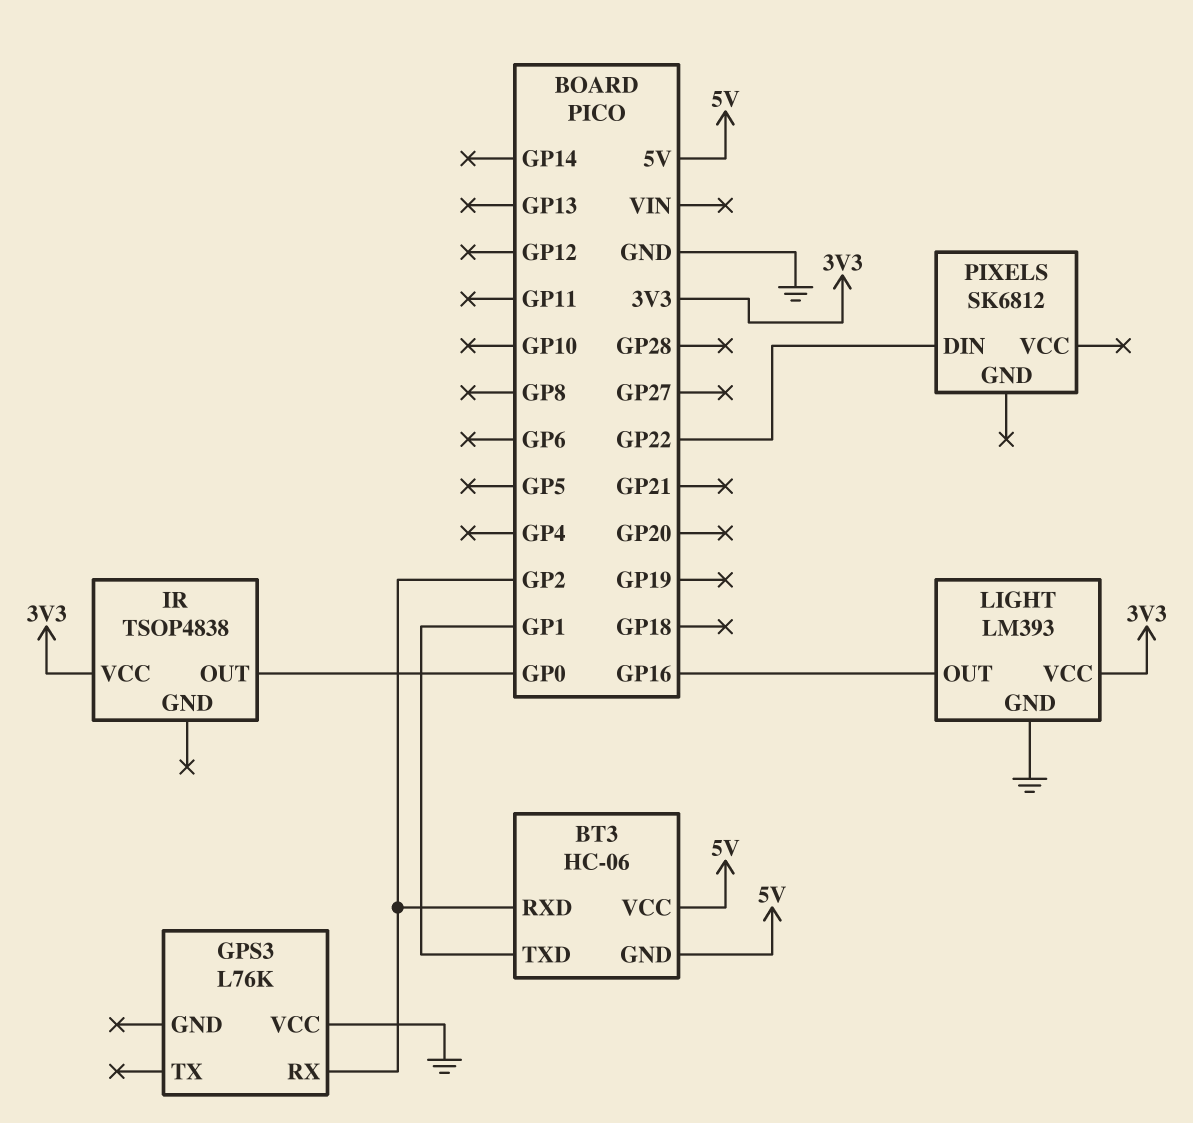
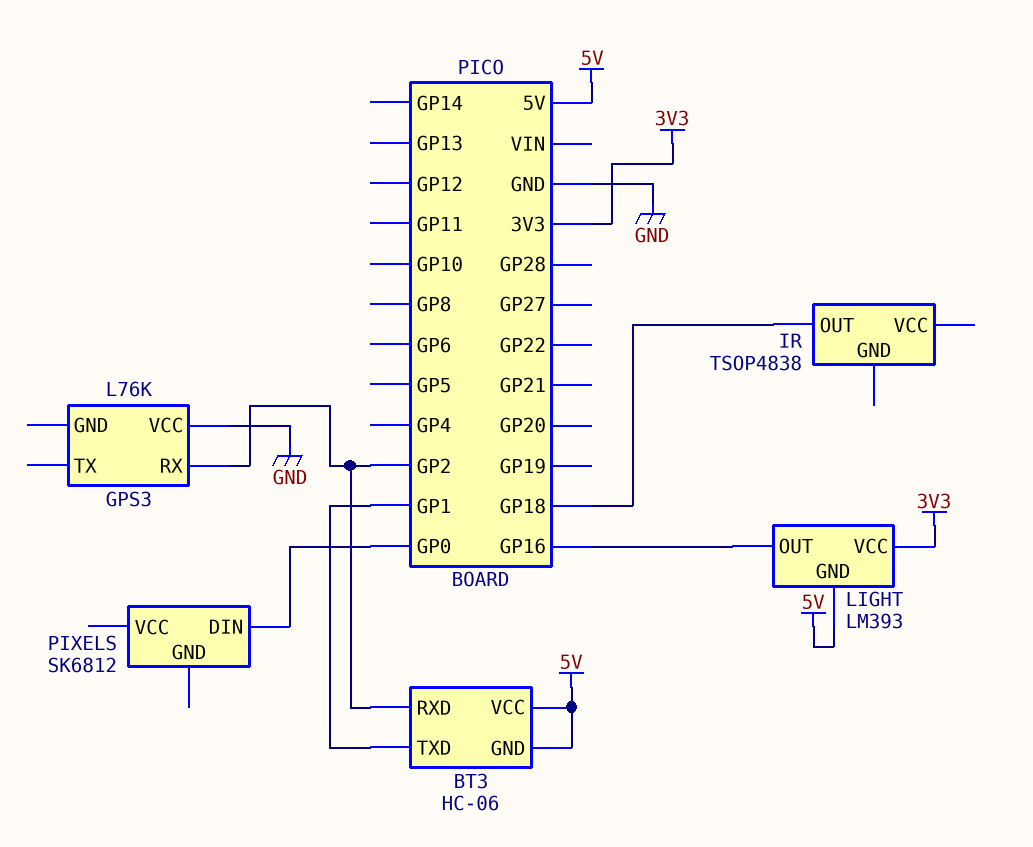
IR pin OUT: GP0 -> GP18
IR pin VCC: 3V3 -> none
LIGHT pin GND: GND -> 5V
PIXELS pin DIN: GP22 -> GP0

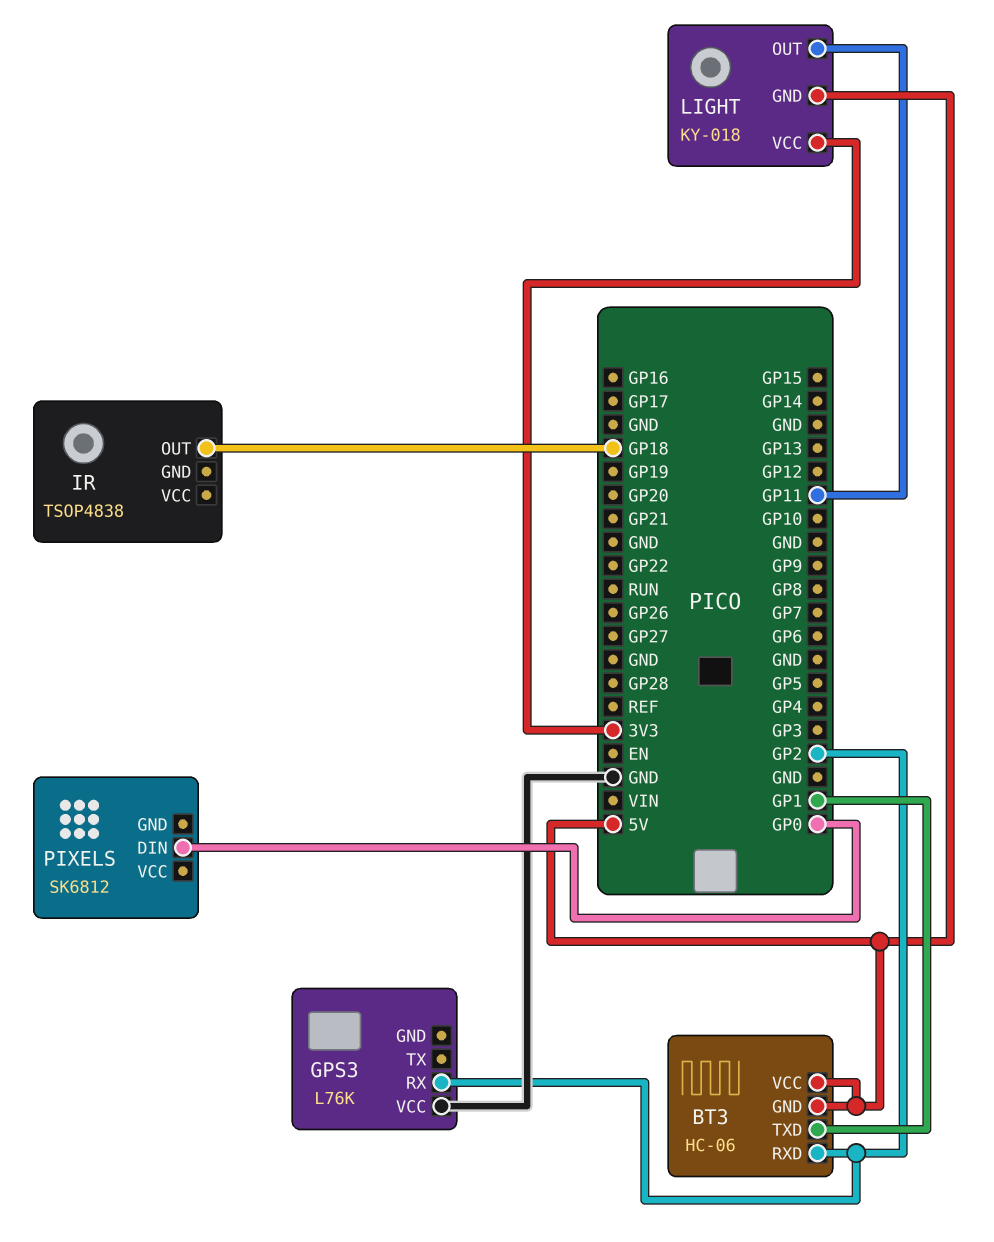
LIGHT: LM393 -> KY-018
LIGHT pin OUT: GP16 -> GP11

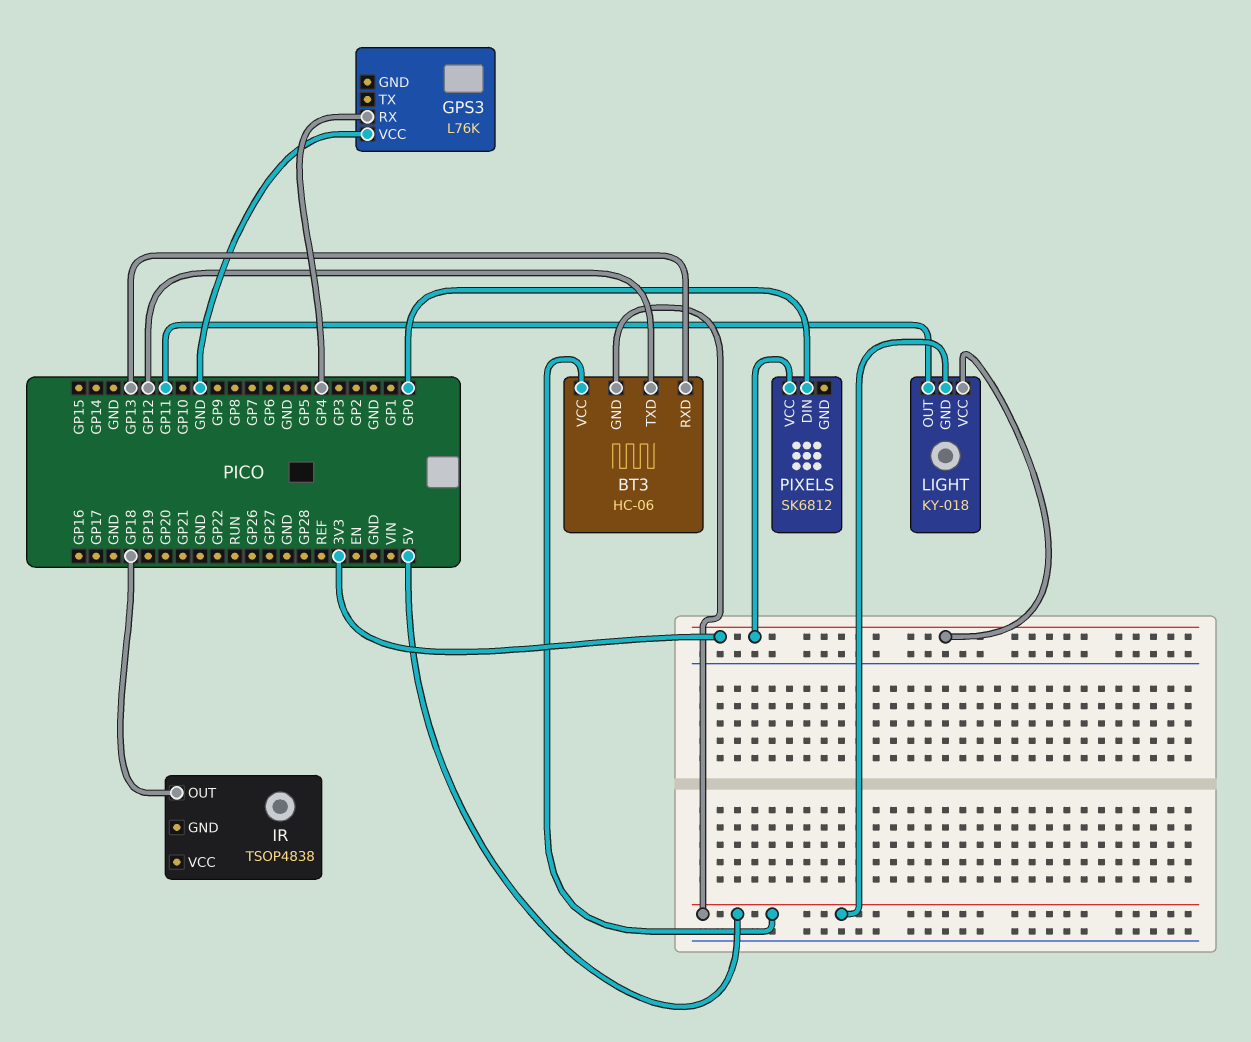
BT3 pin RXD: GP2 -> GP13
BT3 pin TXD: GP1 -> GP12
GPS3 pin RX: GP2 -> GP4
PIXELS pin VCC: none -> 3V3

